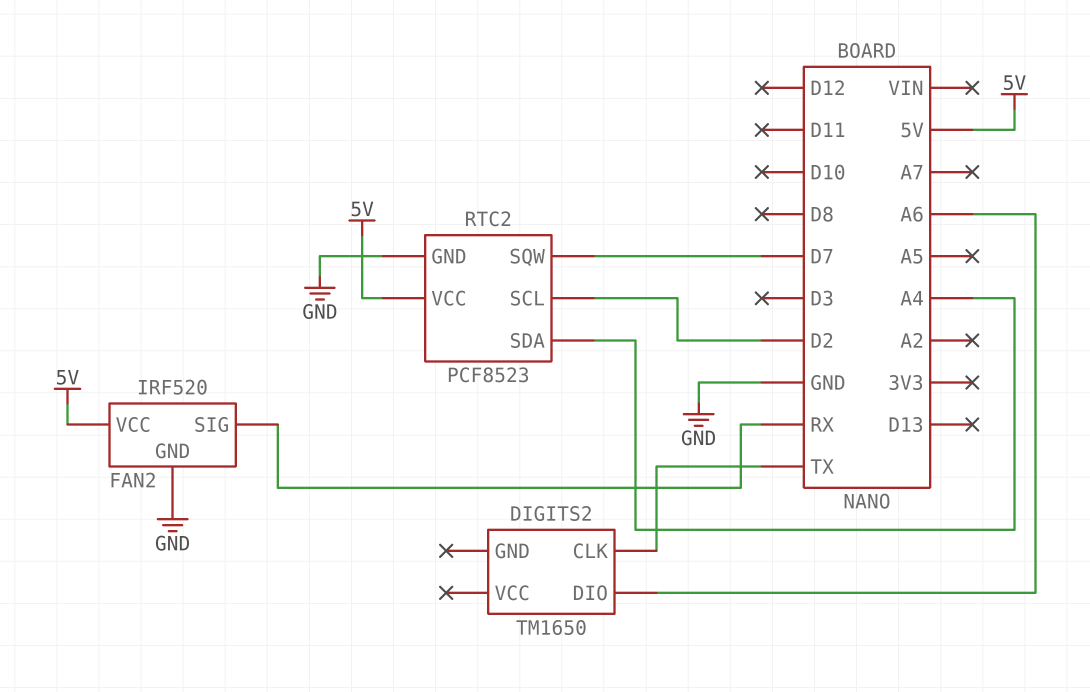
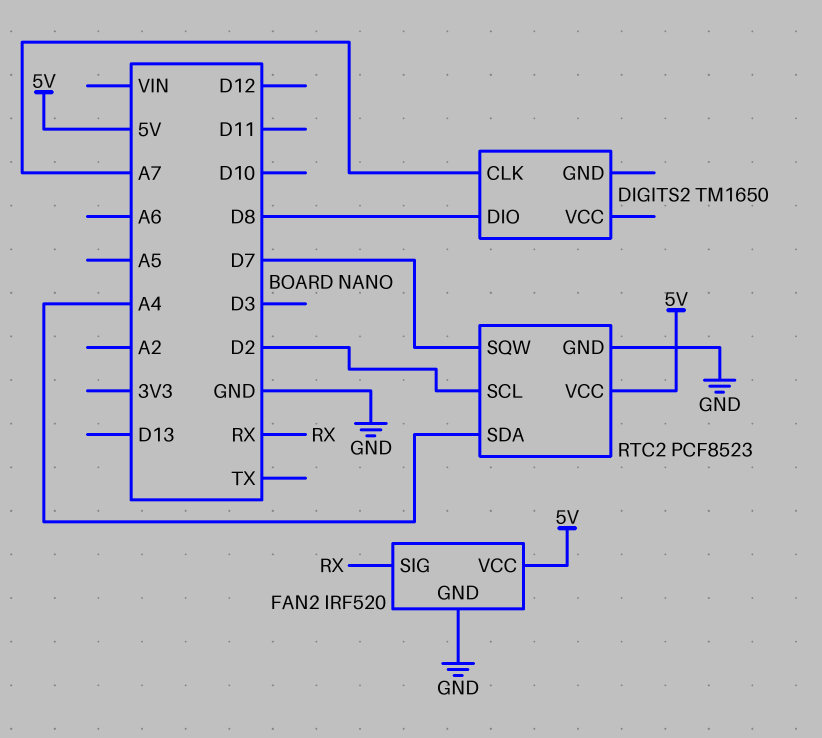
DIGITS2 pin CLK: TX -> A7
DIGITS2 pin DIO: A6 -> D8

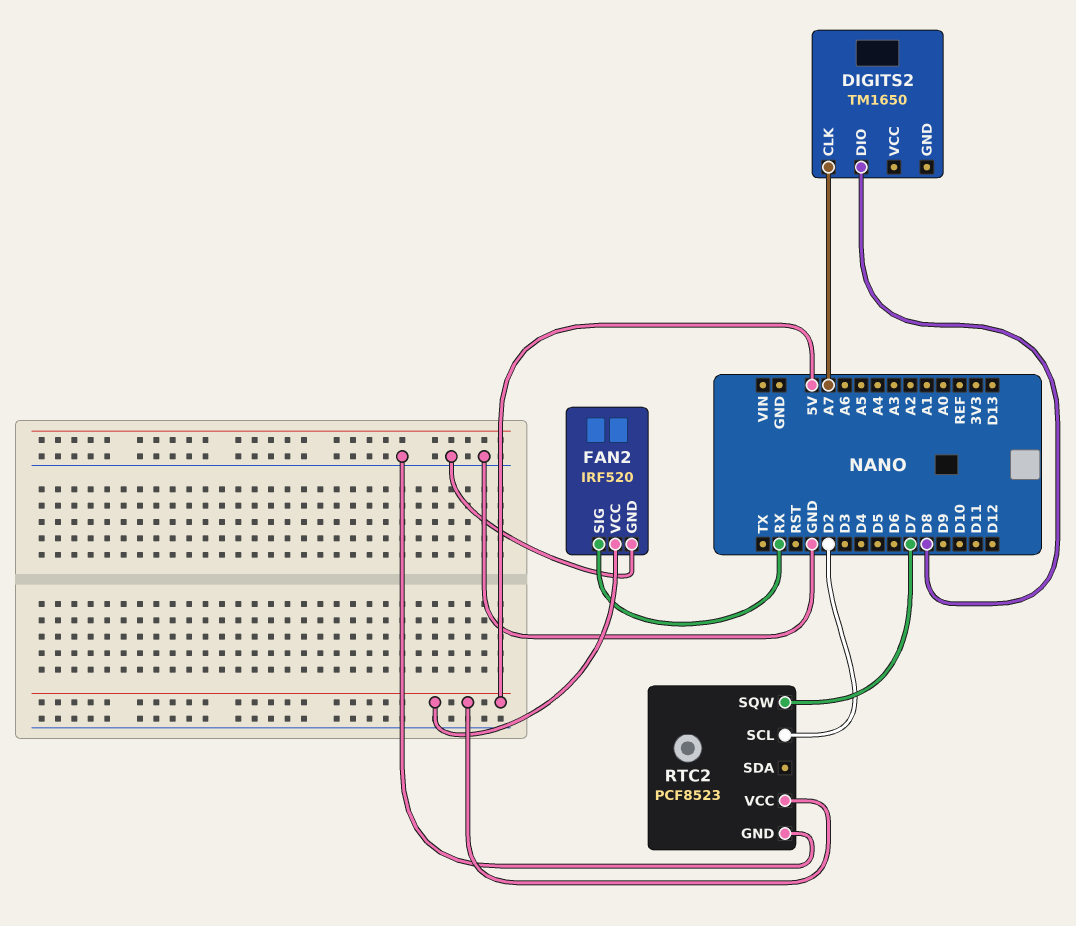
RTC2 pin SDA: A4 -> none

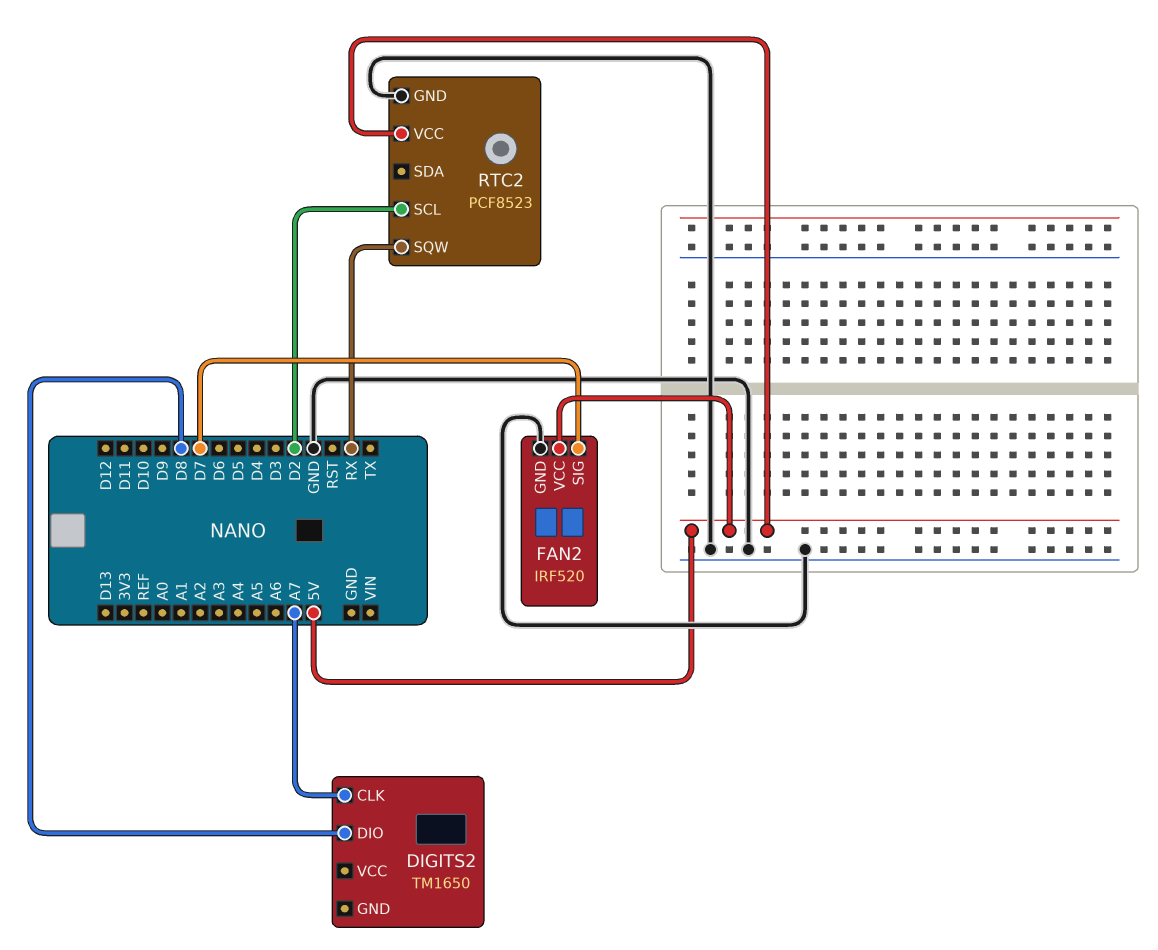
FAN2 pin SIG: RX -> D7
RTC2 pin SQW: D7 -> RX

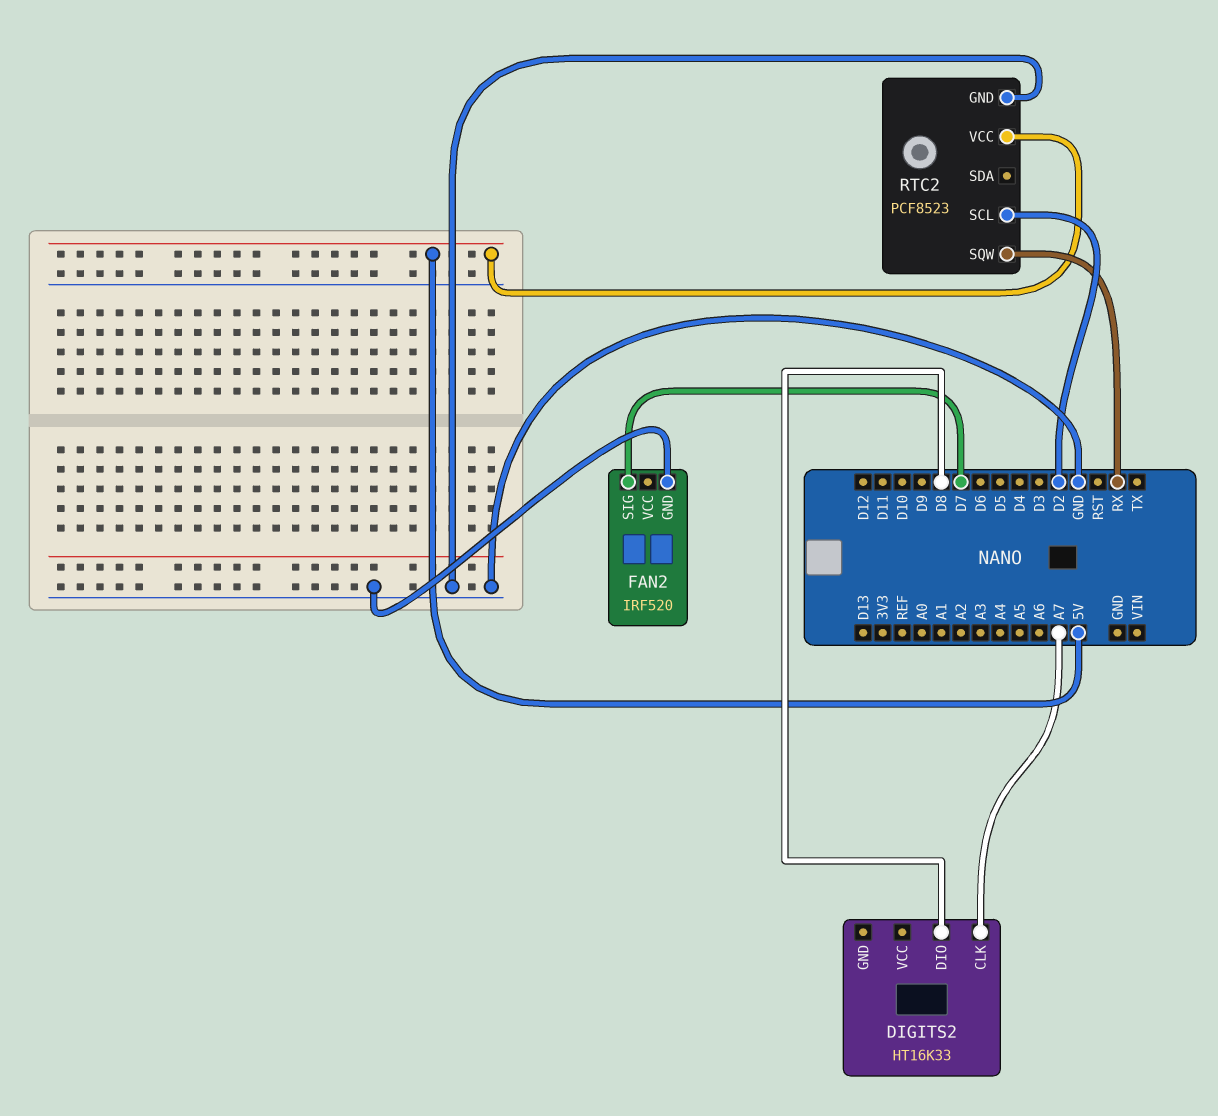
DIGITS2: TM1650 -> HT16K33
FAN2 pin VCC: 5V -> none

